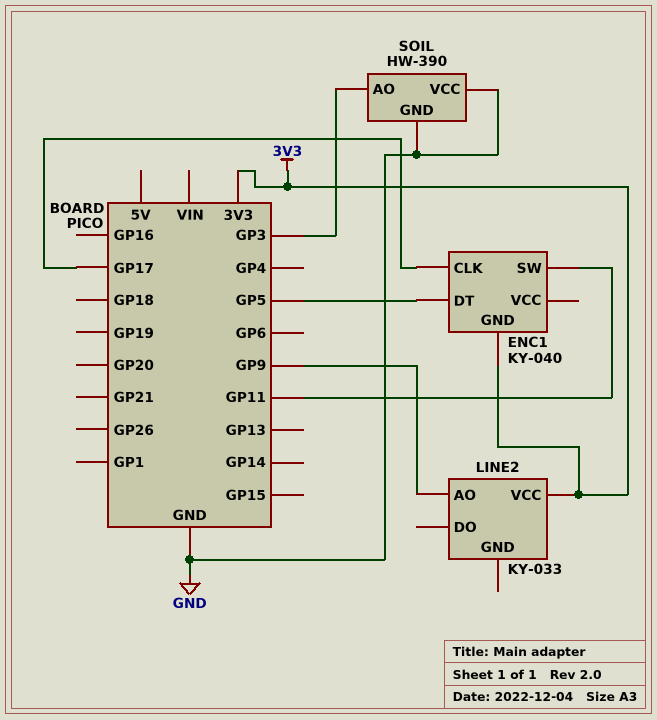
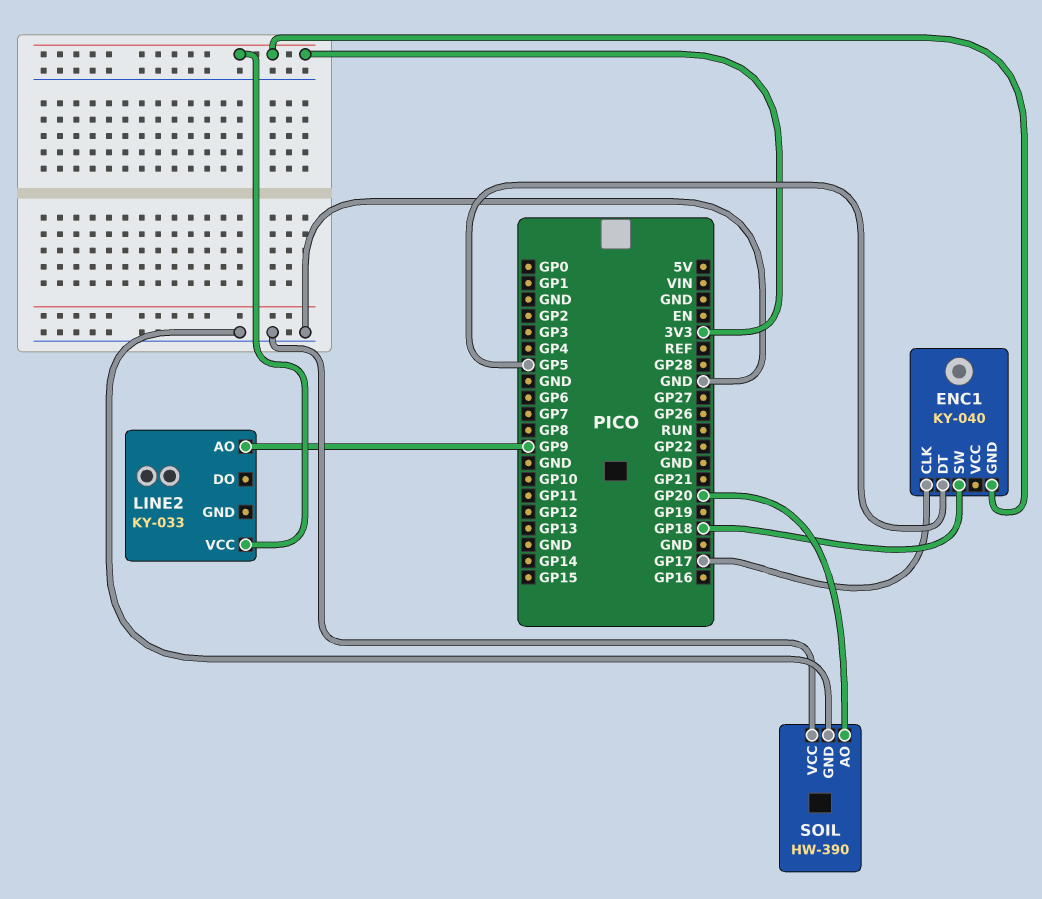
ENC1 pin SW: GP11 -> GP18
SOIL pin AO: GP3 -> GP20

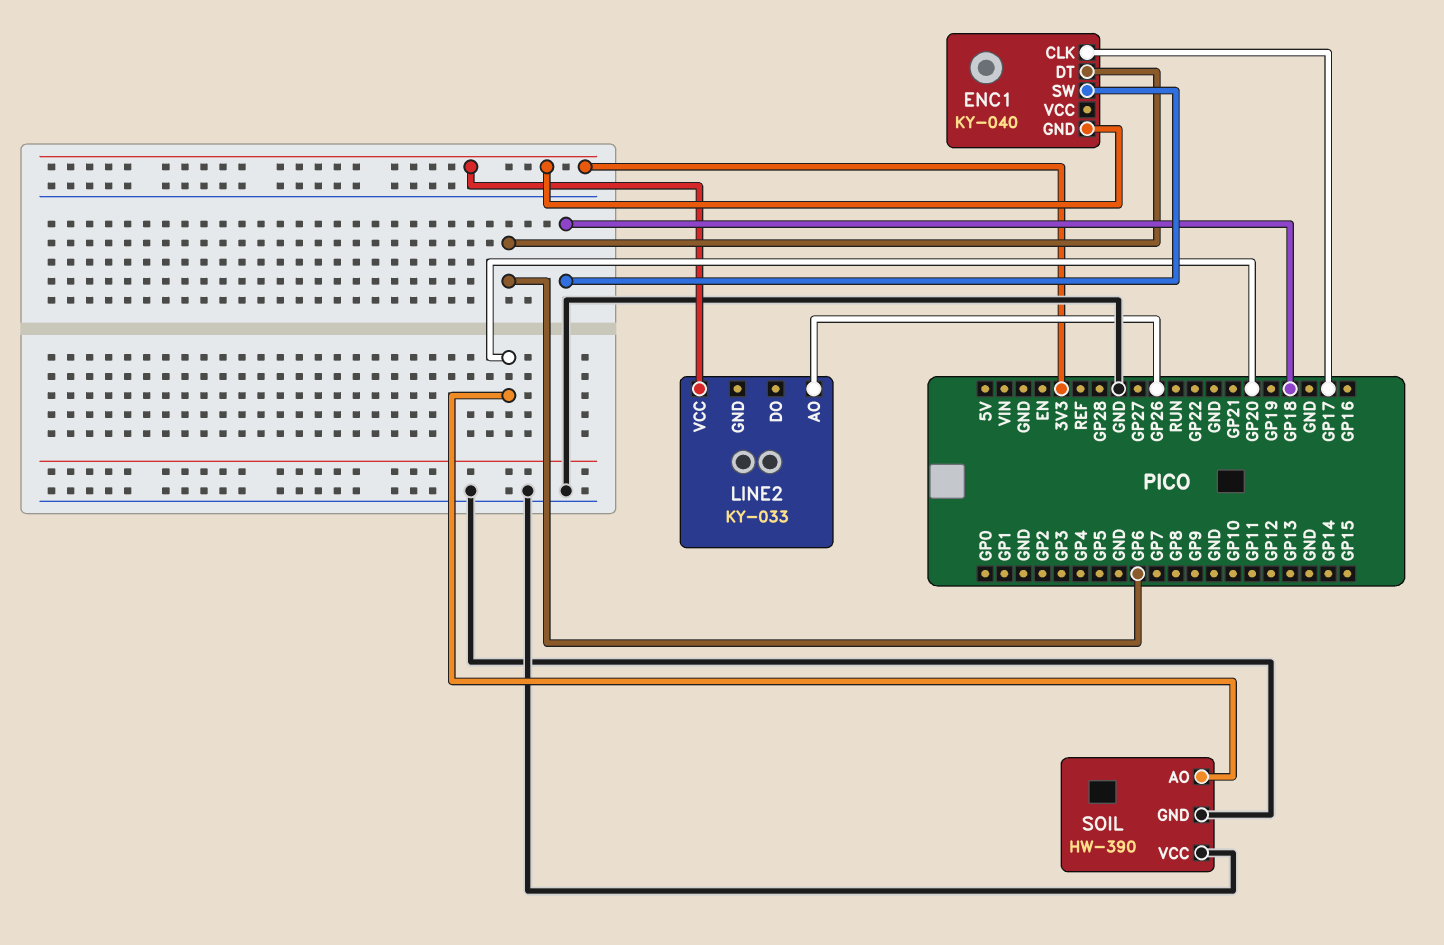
ENC1 pin DT: GP5 -> GP6
LINE2 pin AO: GP9 -> GP26

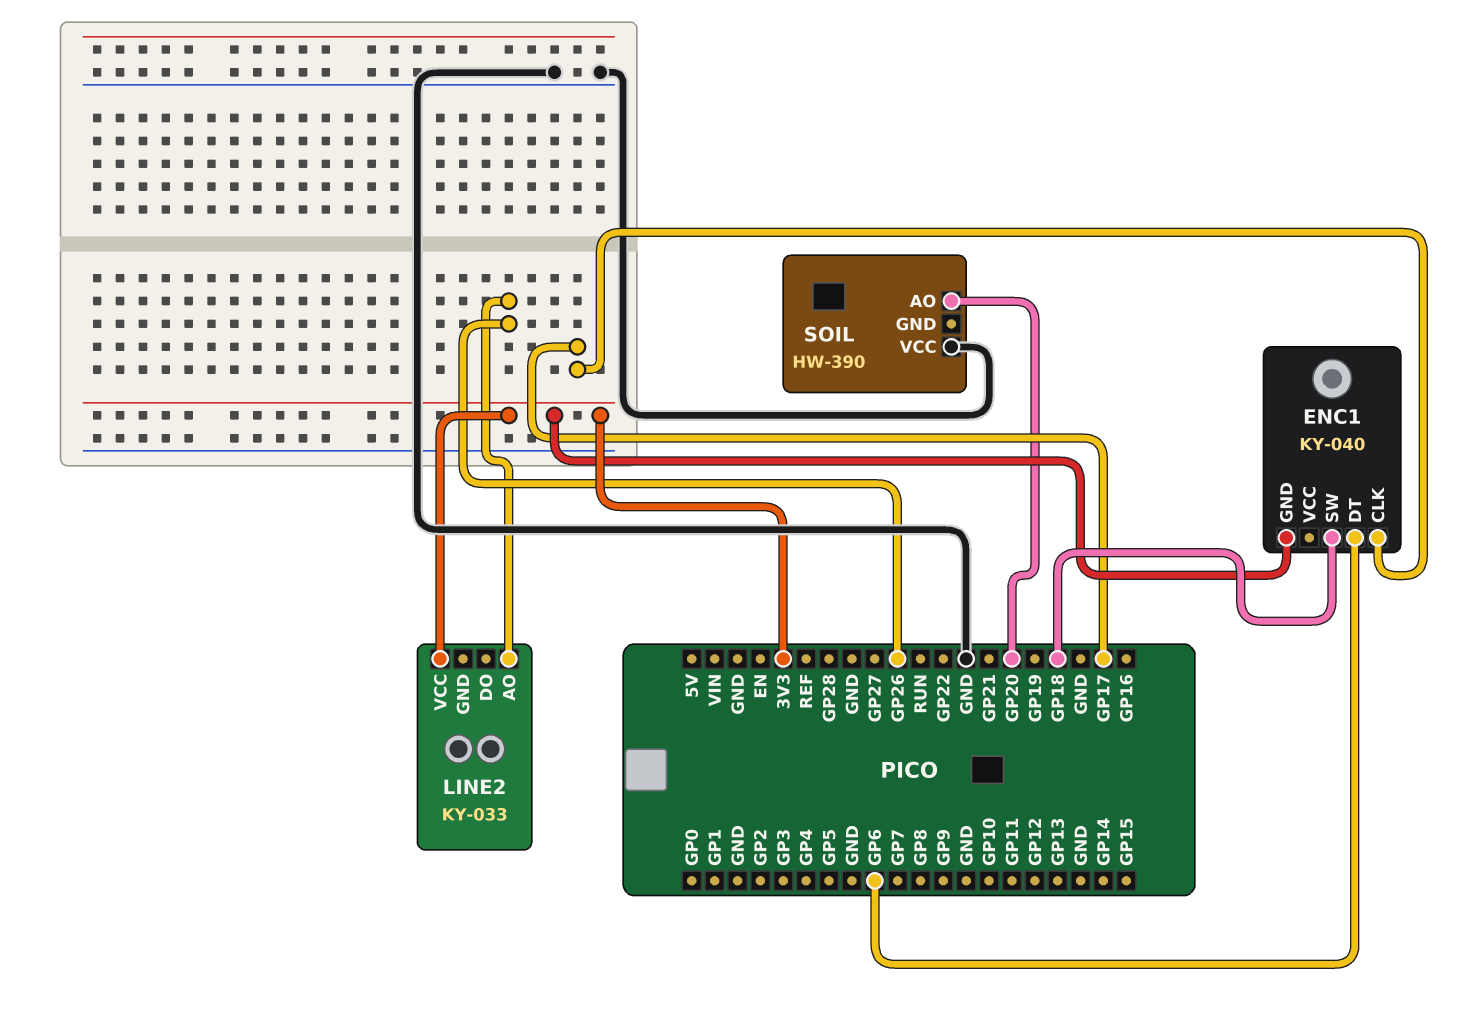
SOIL pin GND: GND -> none

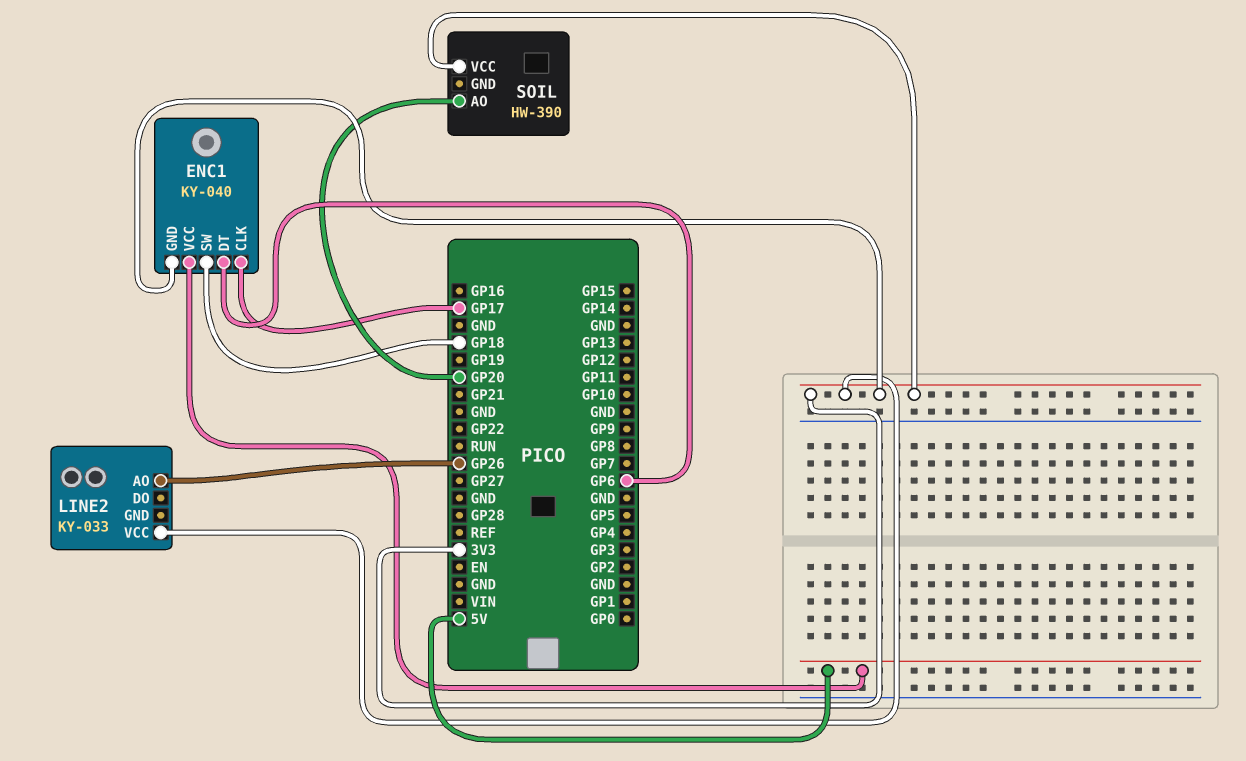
ENC1 pin VCC: none -> 5V
SOIL pin VCC: GND -> 3V3

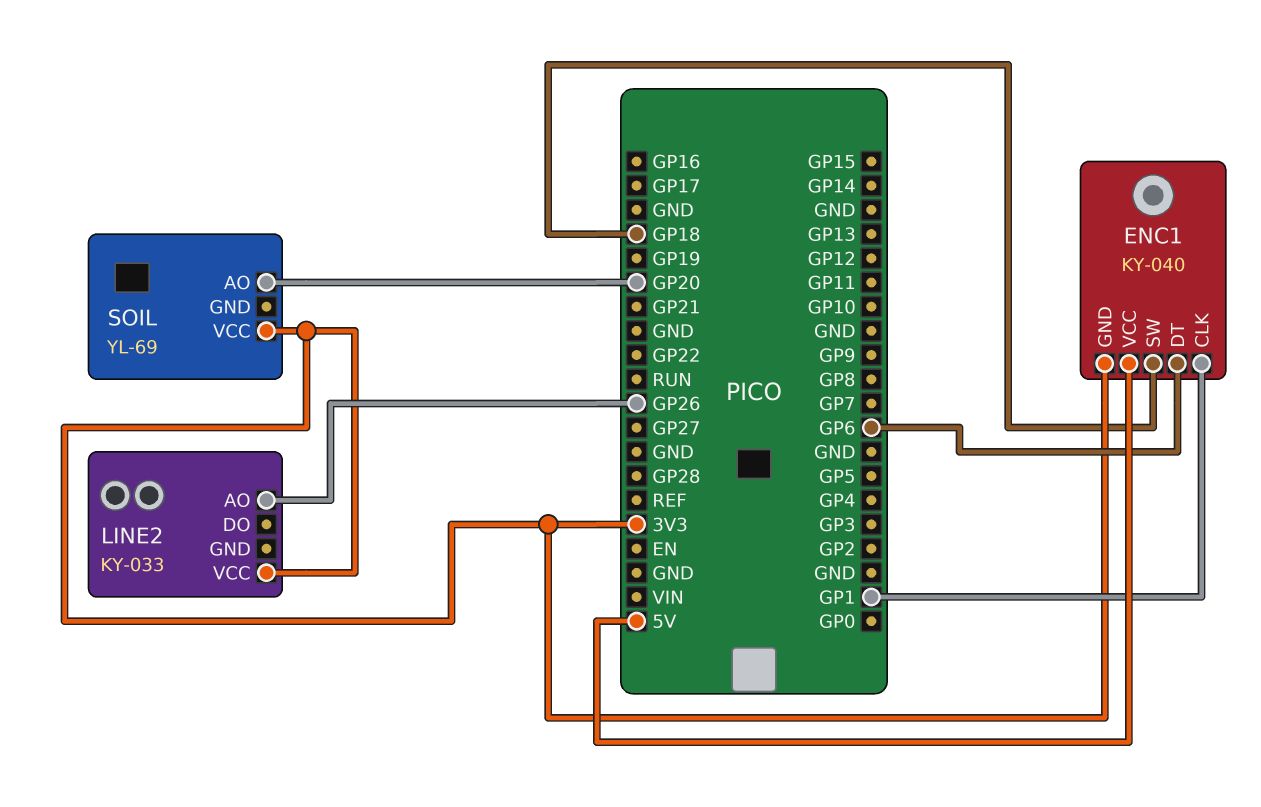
ENC1 pin CLK: GP17 -> GP1
SOIL: HW-390 -> YL-69

